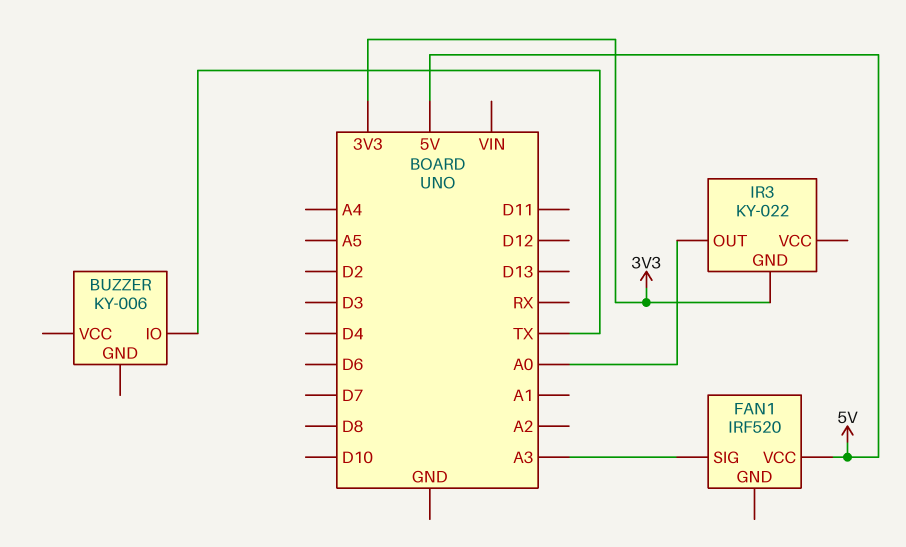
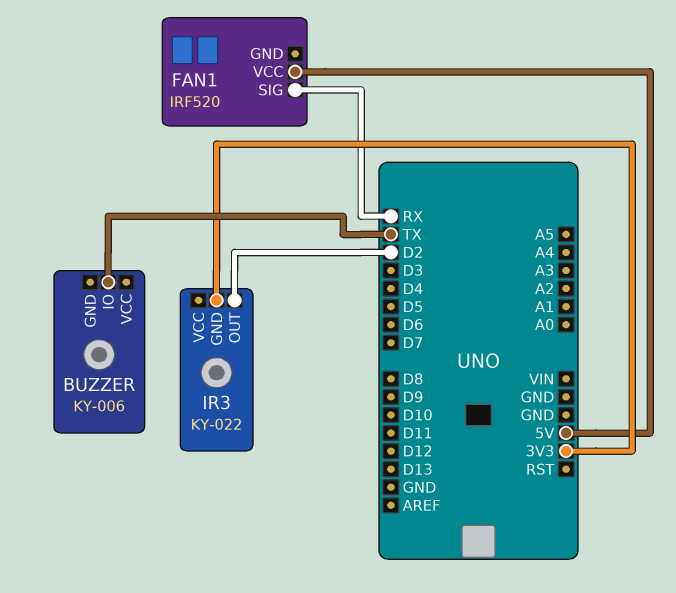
FAN1 pin SIG: A3 -> RX
IR3 pin OUT: A0 -> D2

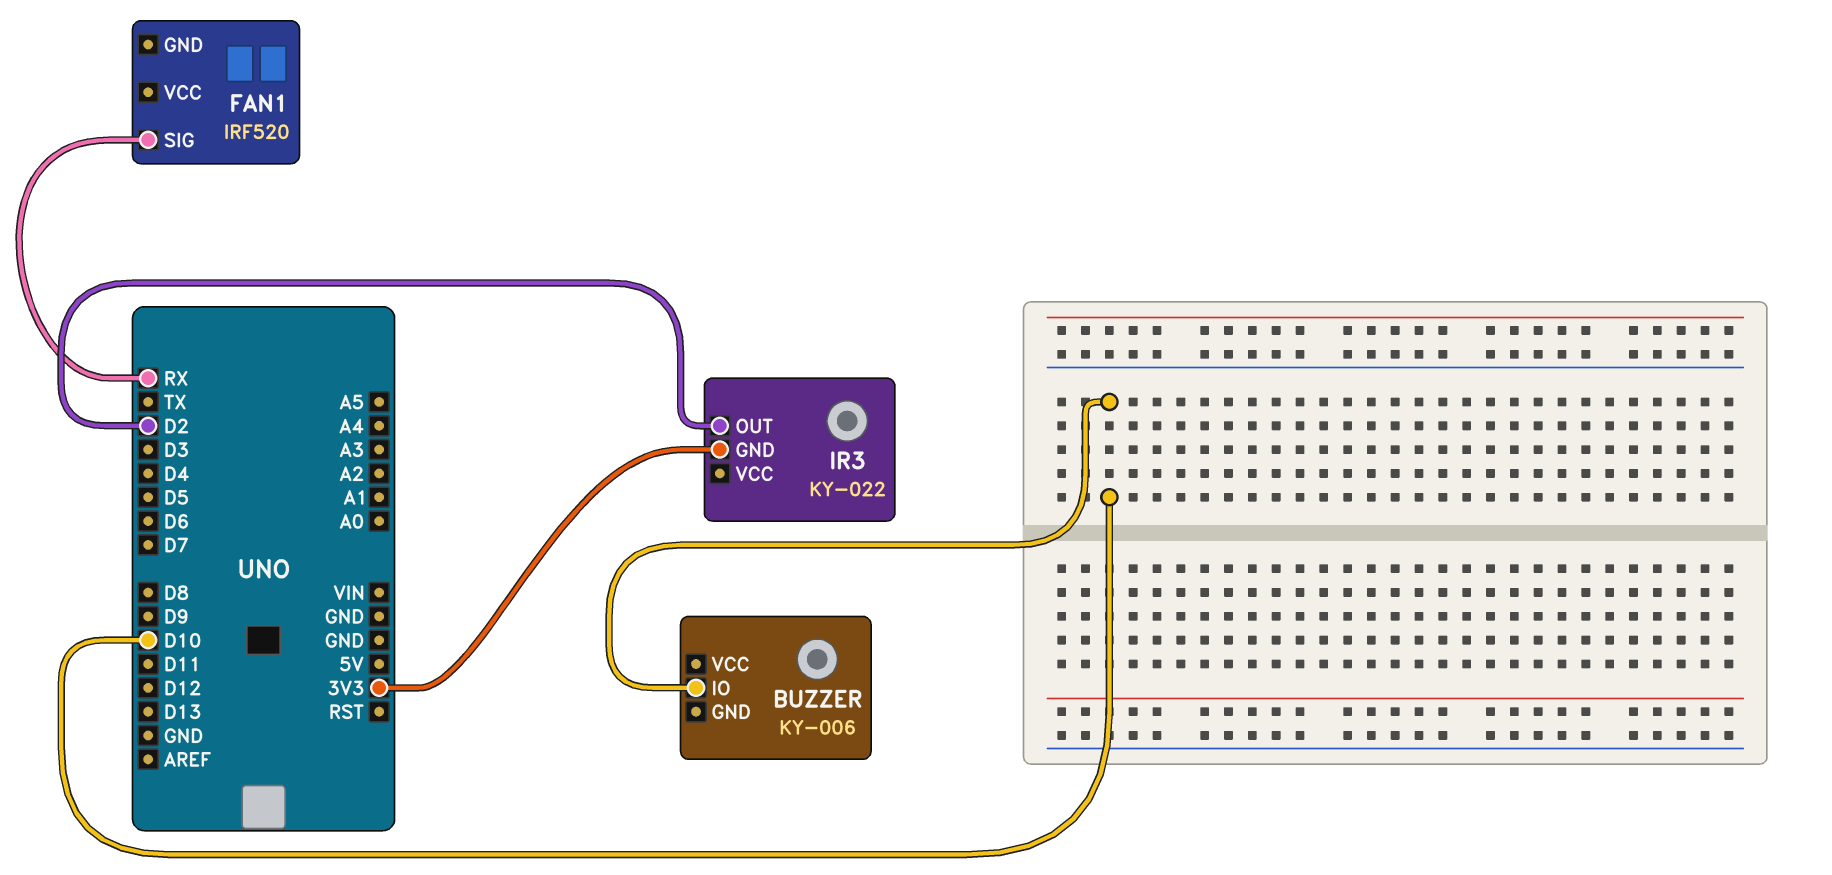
BUZZER pin IO: TX -> D10
FAN1 pin VCC: 5V -> none

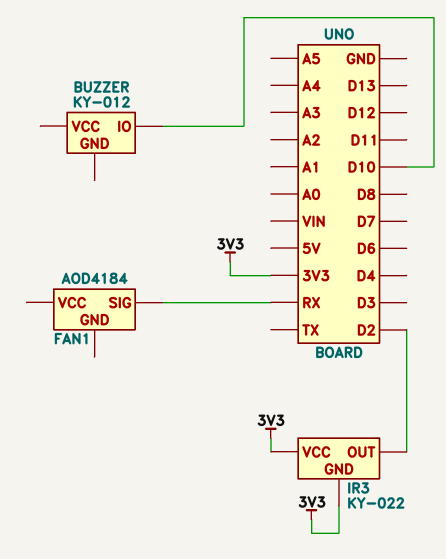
BUZZER: KY-006 -> KY-012
FAN1: IRF520 -> AOD4184
IR3 pin VCC: none -> 3V3

